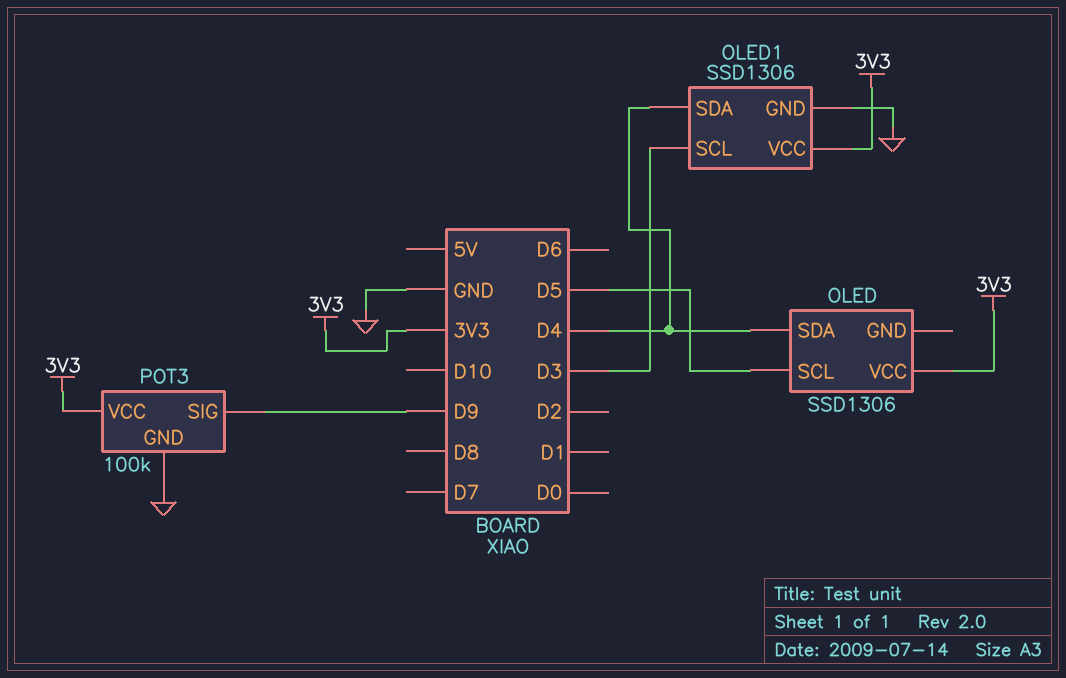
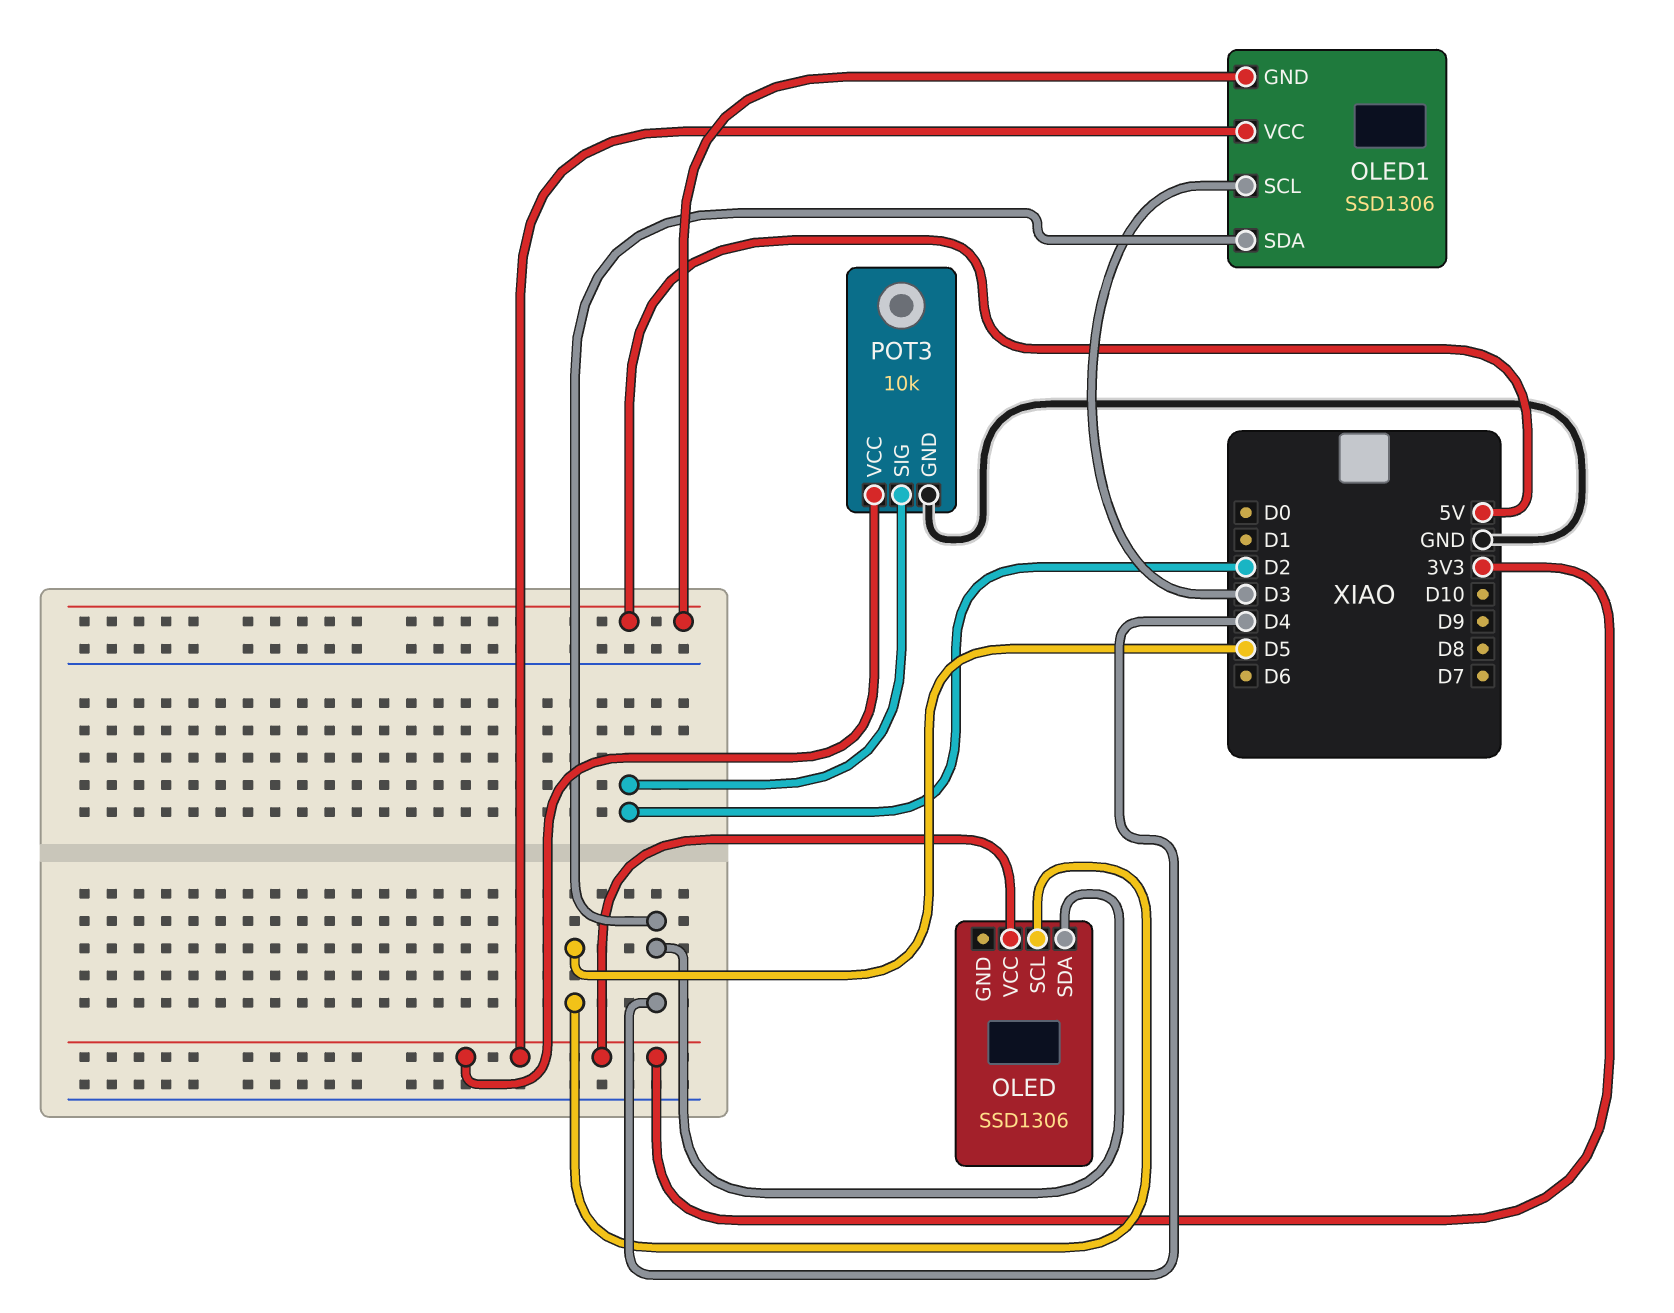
OLED1 pin GND: GND -> 5V
POT3: 100k -> 10k
POT3 pin SIG: D9 -> D2

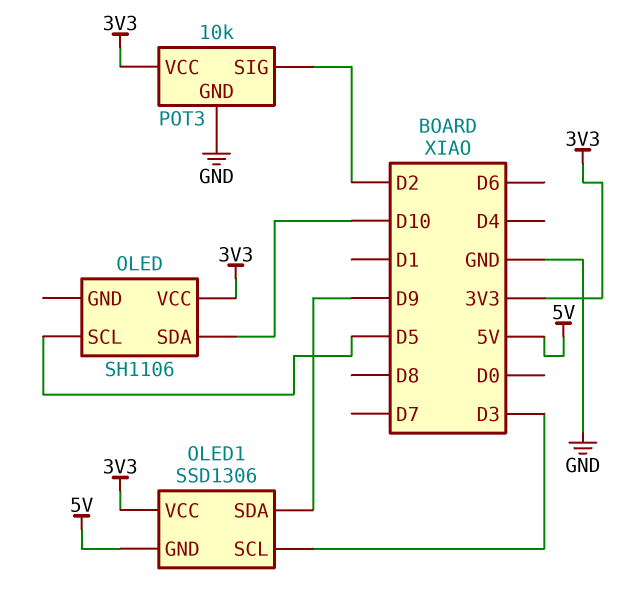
OLED: SSD1306 -> SH1106
OLED pin SDA: D4 -> D10
OLED1 pin SDA: D4 -> D9

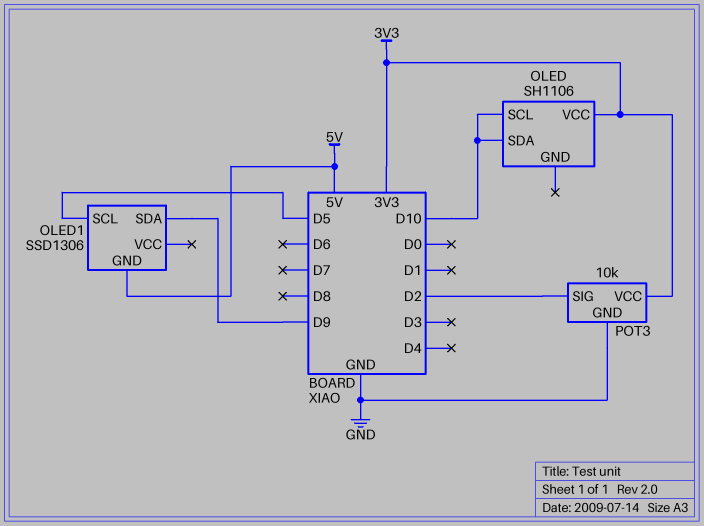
OLED pin SCL: D5 -> D10
OLED1 pin SCL: D3 -> D5
OLED1 pin VCC: 3V3 -> none

